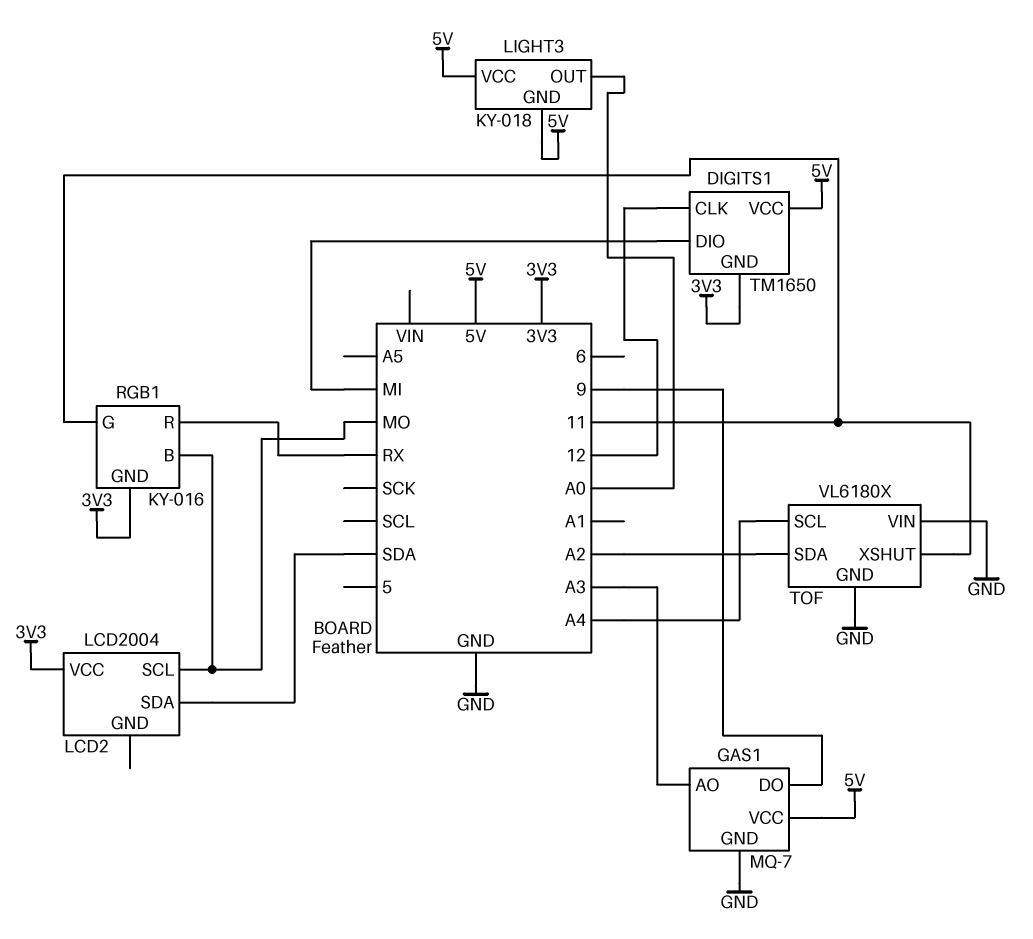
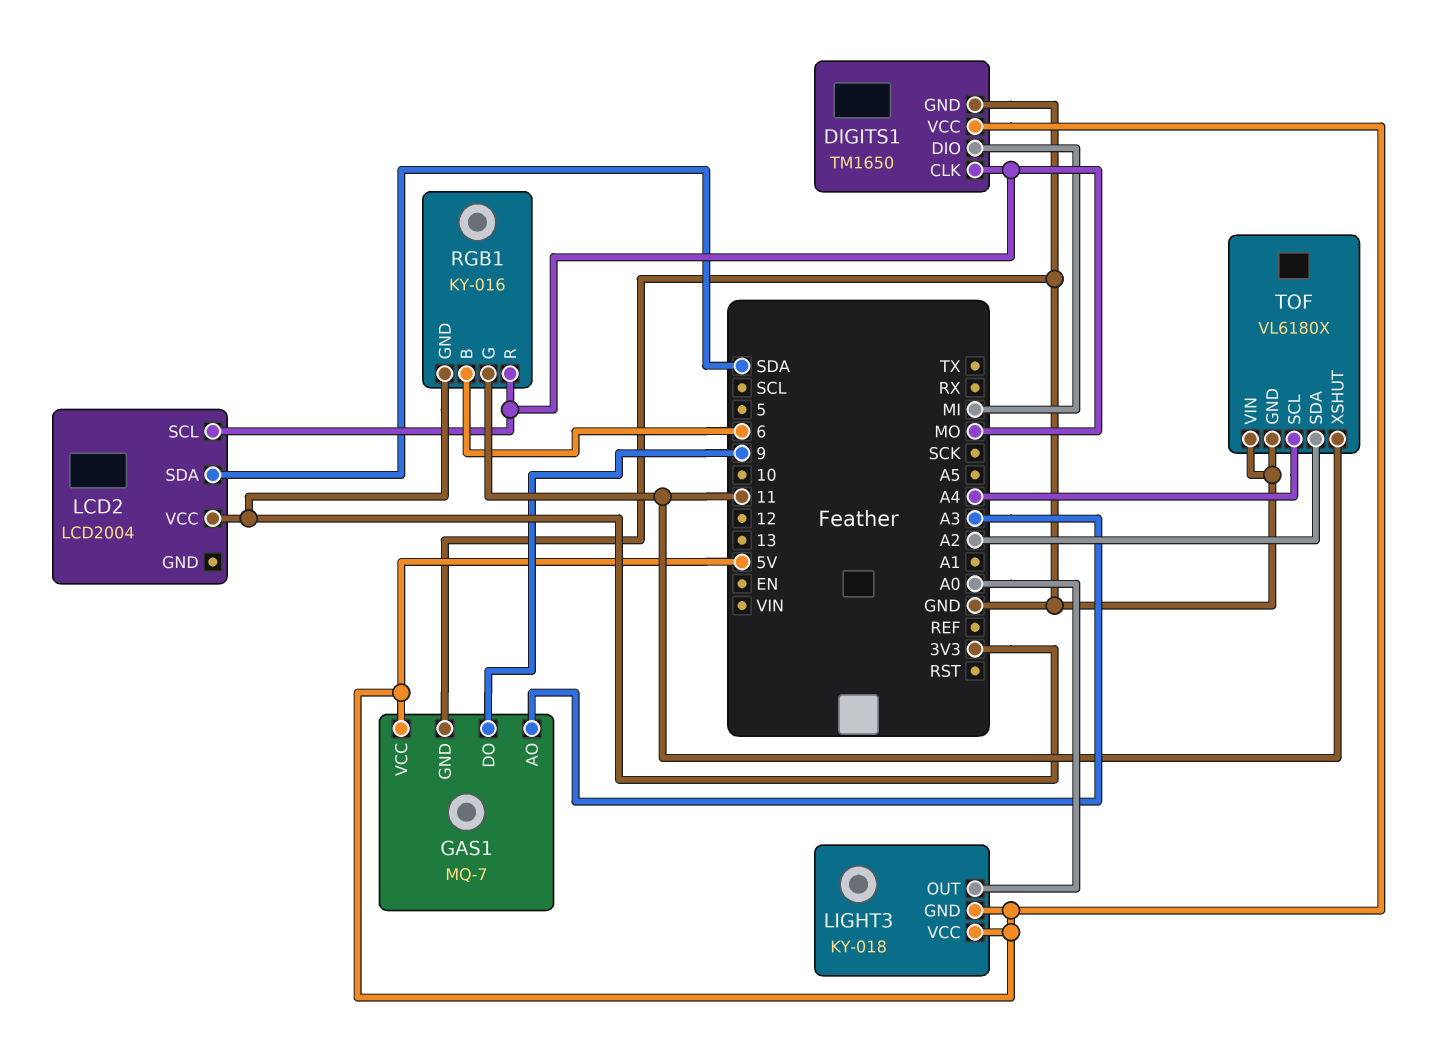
DIGITS1 pin CLK: 12 -> MO
DIGITS1 pin GND: 3V3 -> GND
RGB1 pin B: MO -> 6
RGB1 pin R: RX -> MO

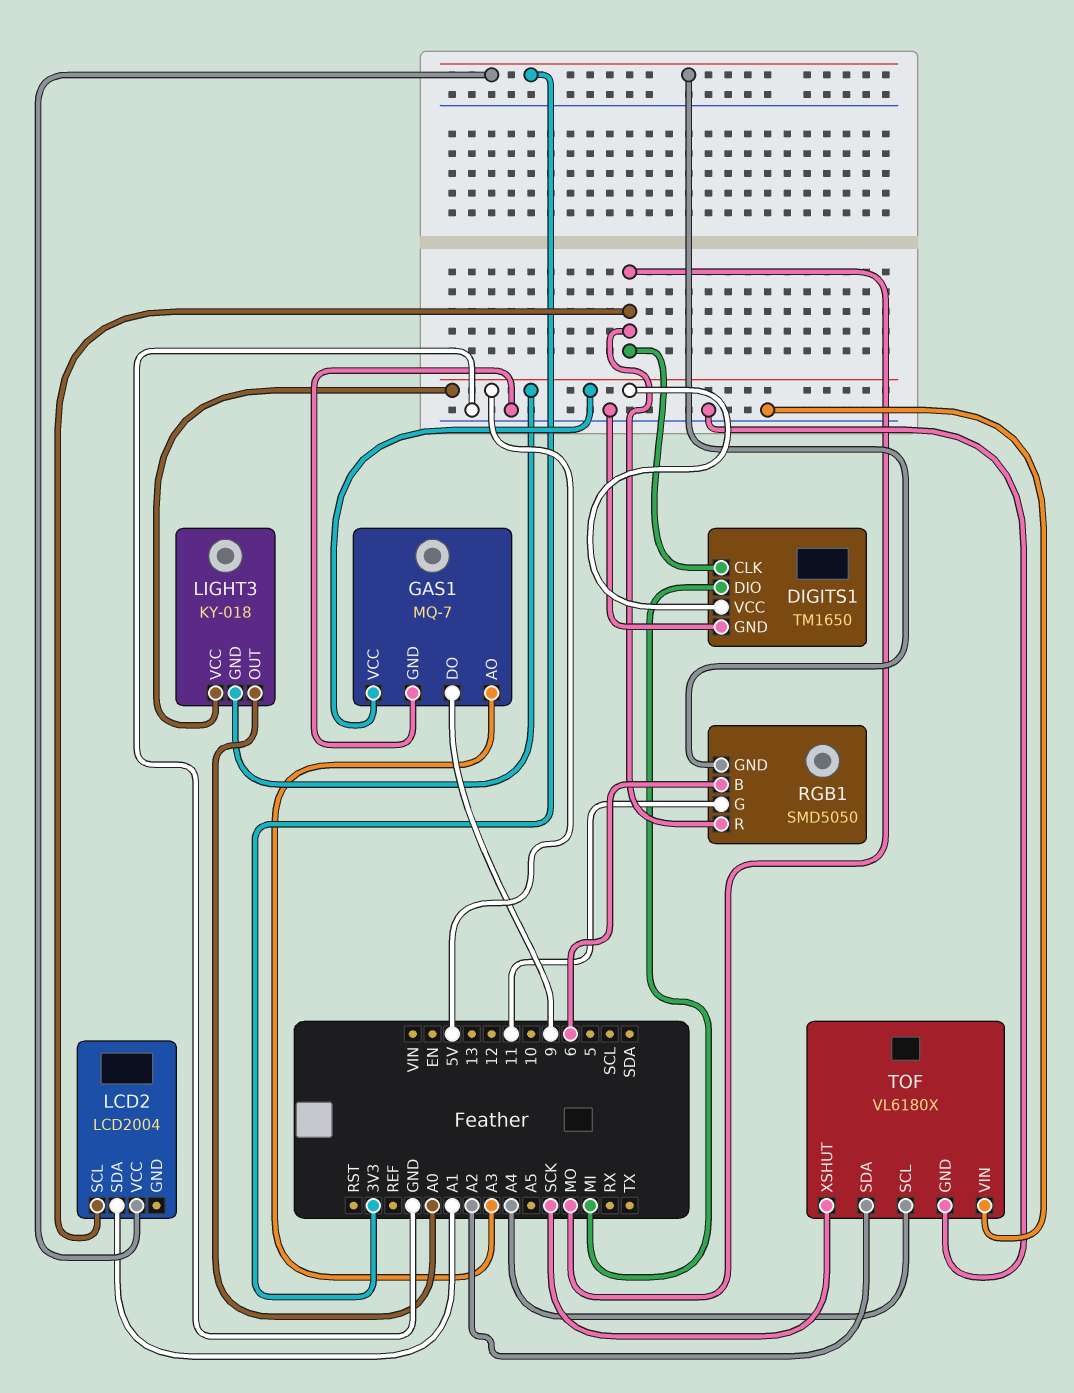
LCD2 pin SDA: SDA -> A1
RGB1: KY-016 -> SMD5050
TOF pin XSHUT: 11 -> SCK

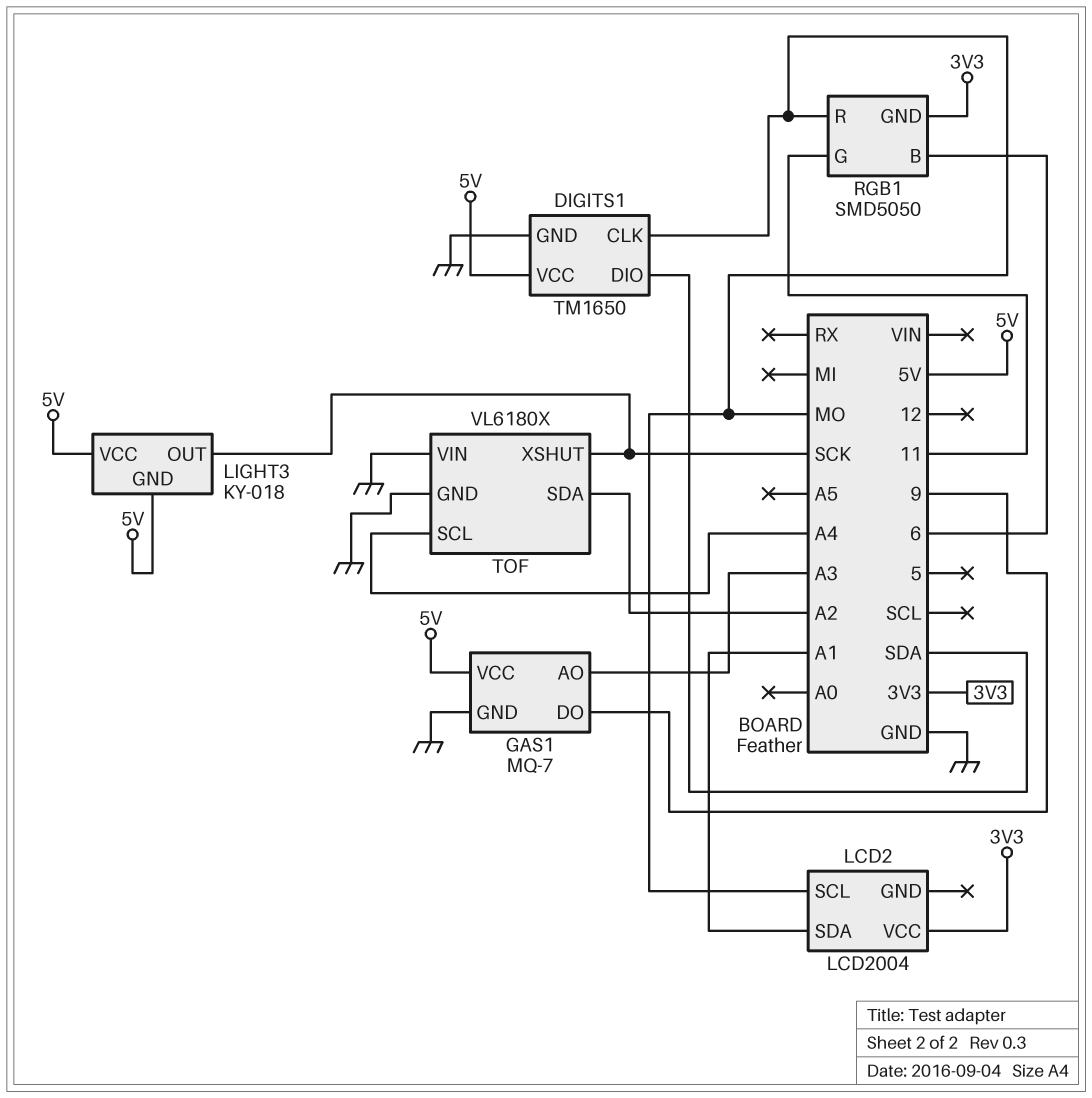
DIGITS1 pin DIO: MI -> SDA
LIGHT3 pin OUT: A0 -> SCK

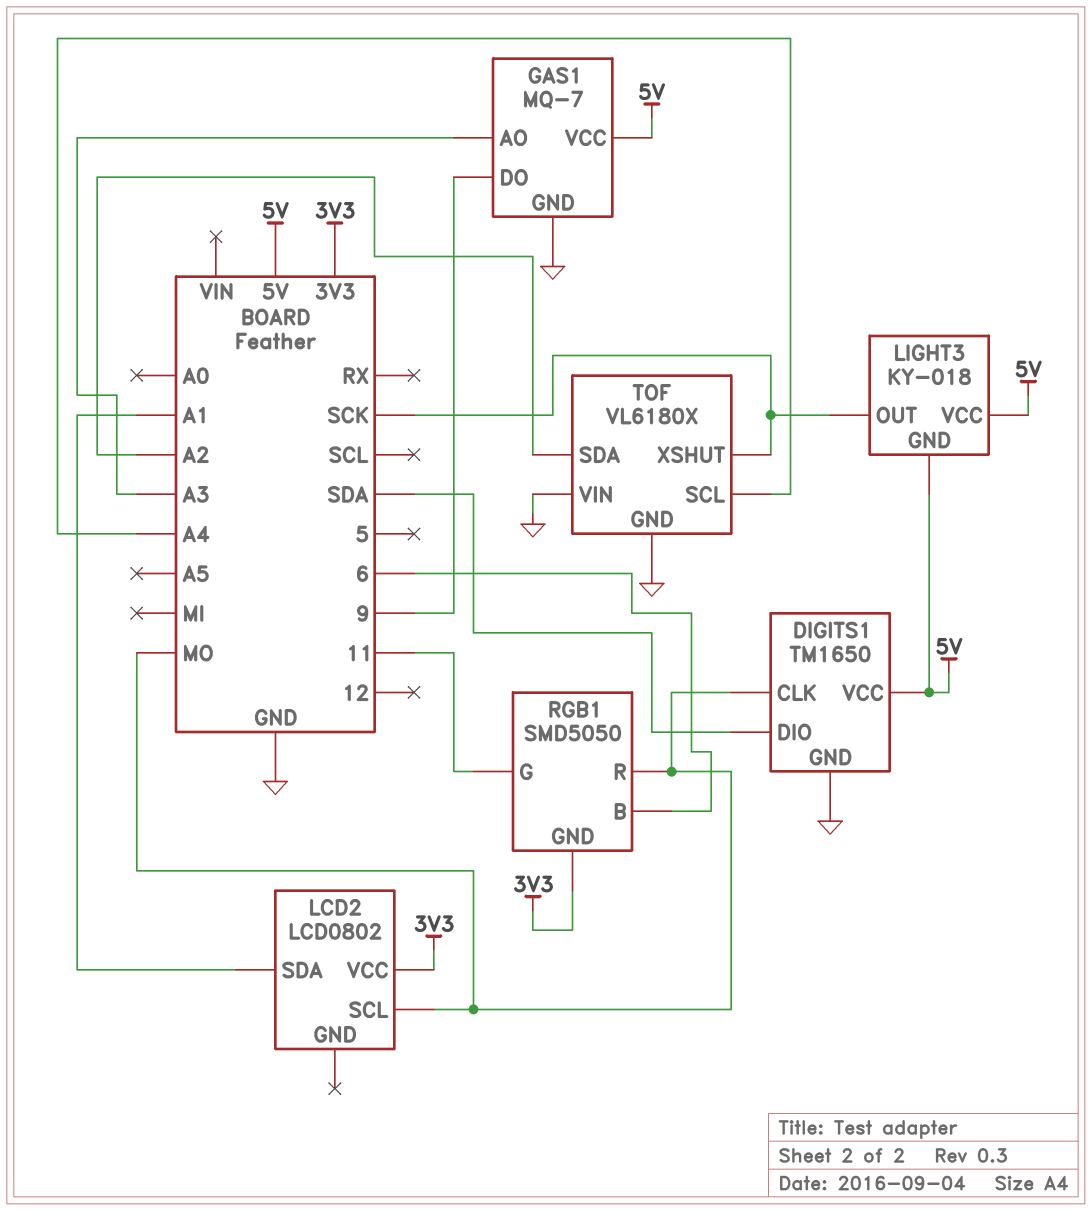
LCD2: LCD2004 -> LCD0802

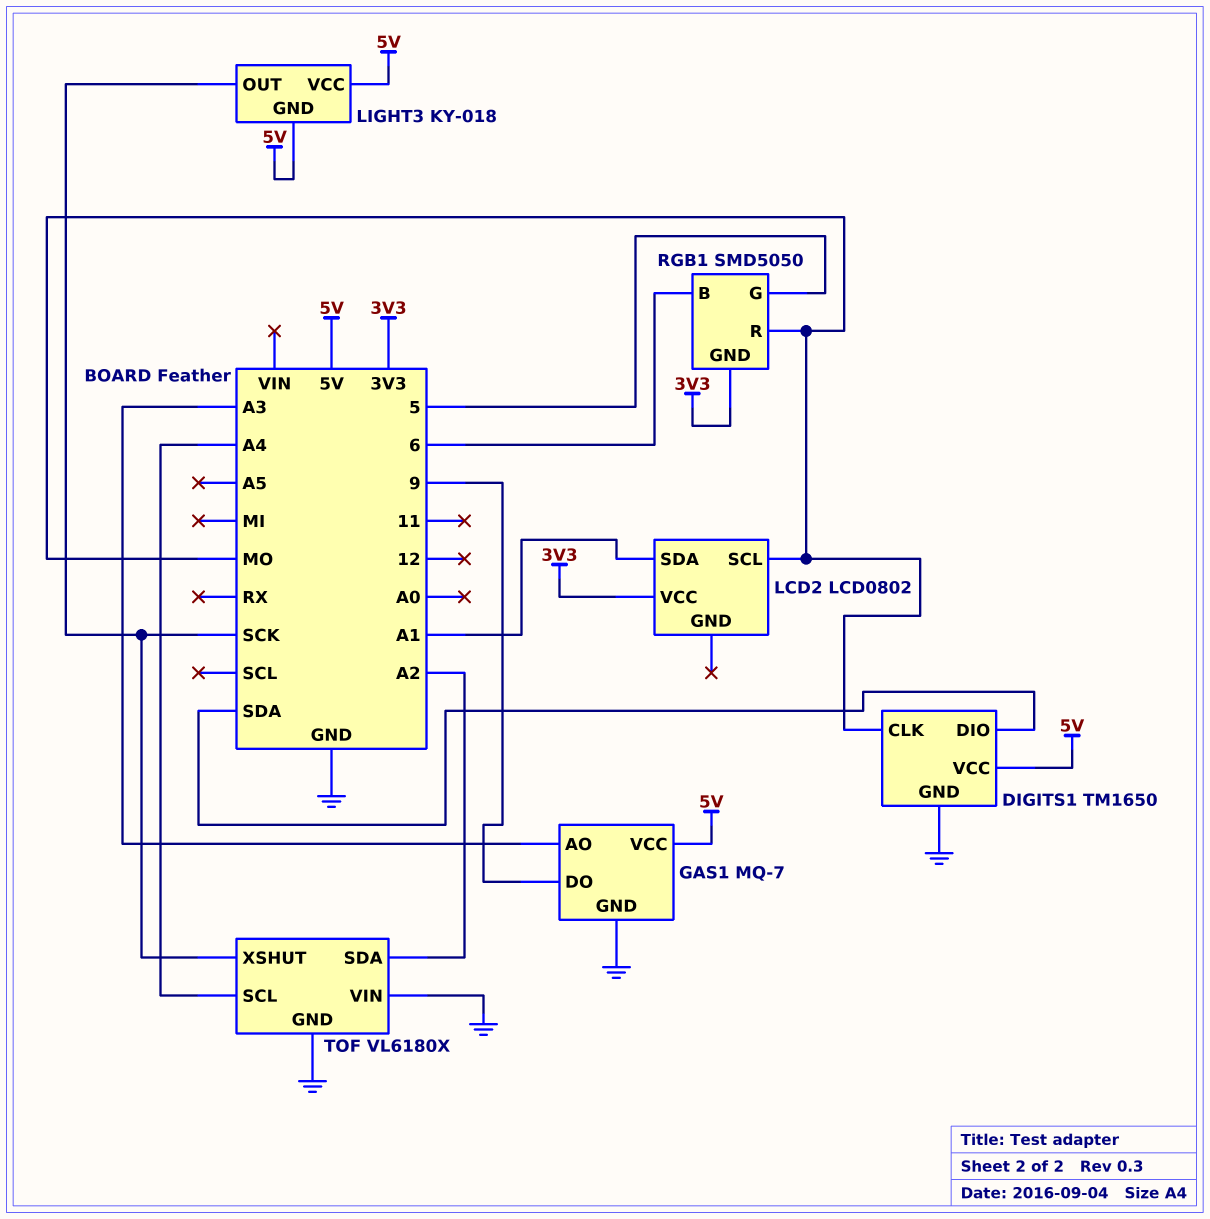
RGB1 pin G: 11 -> 5

